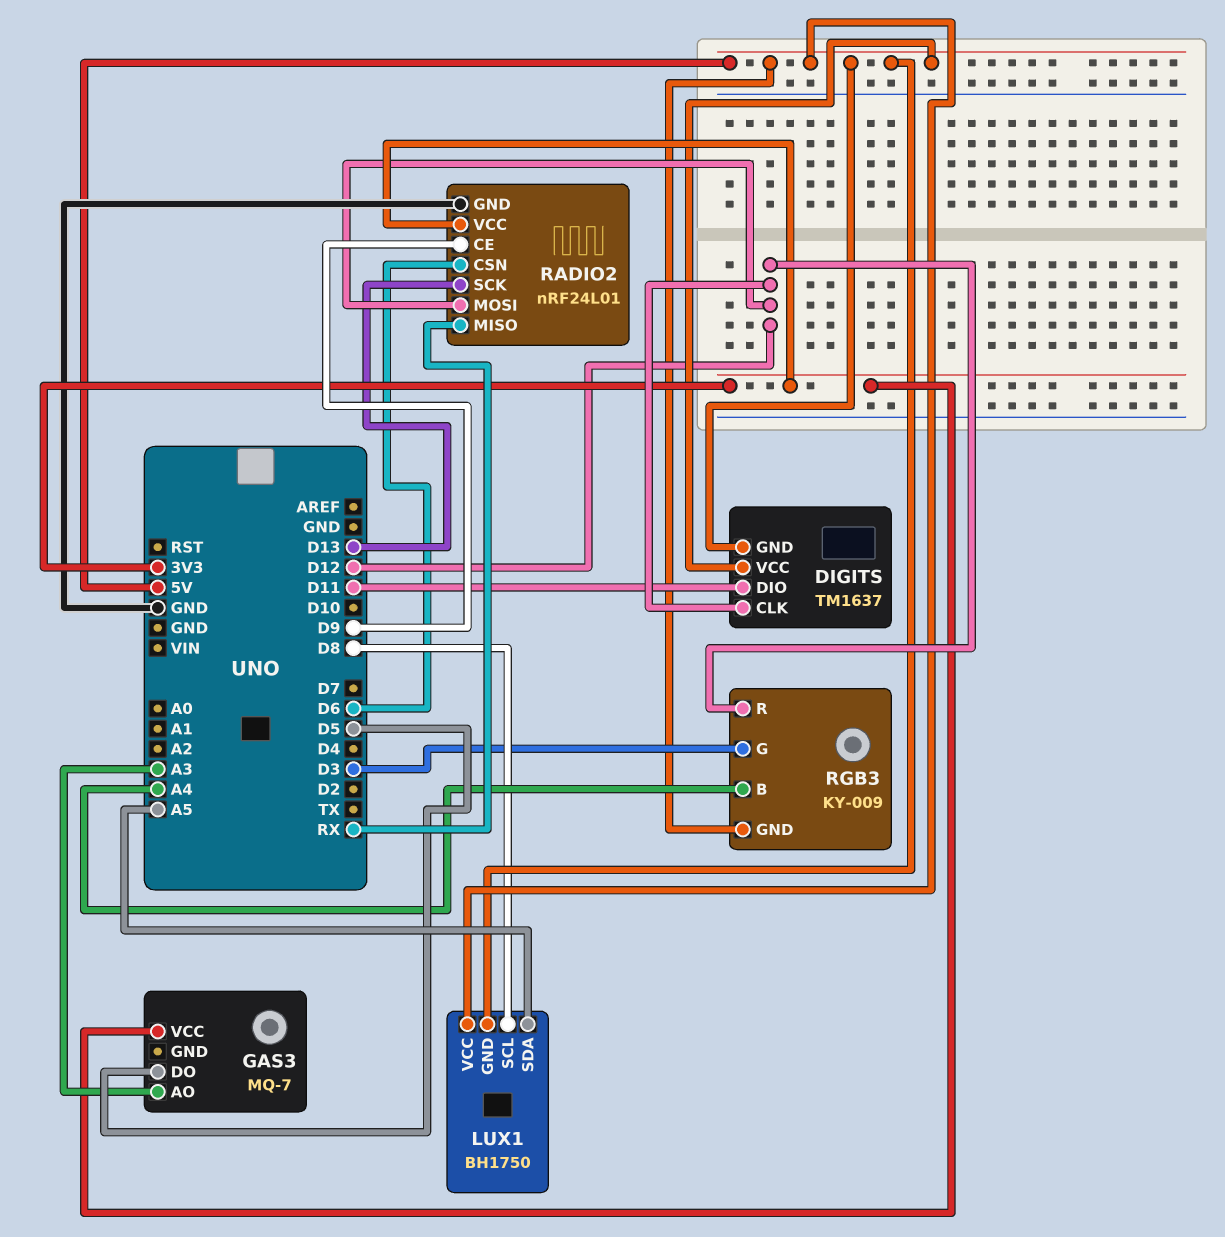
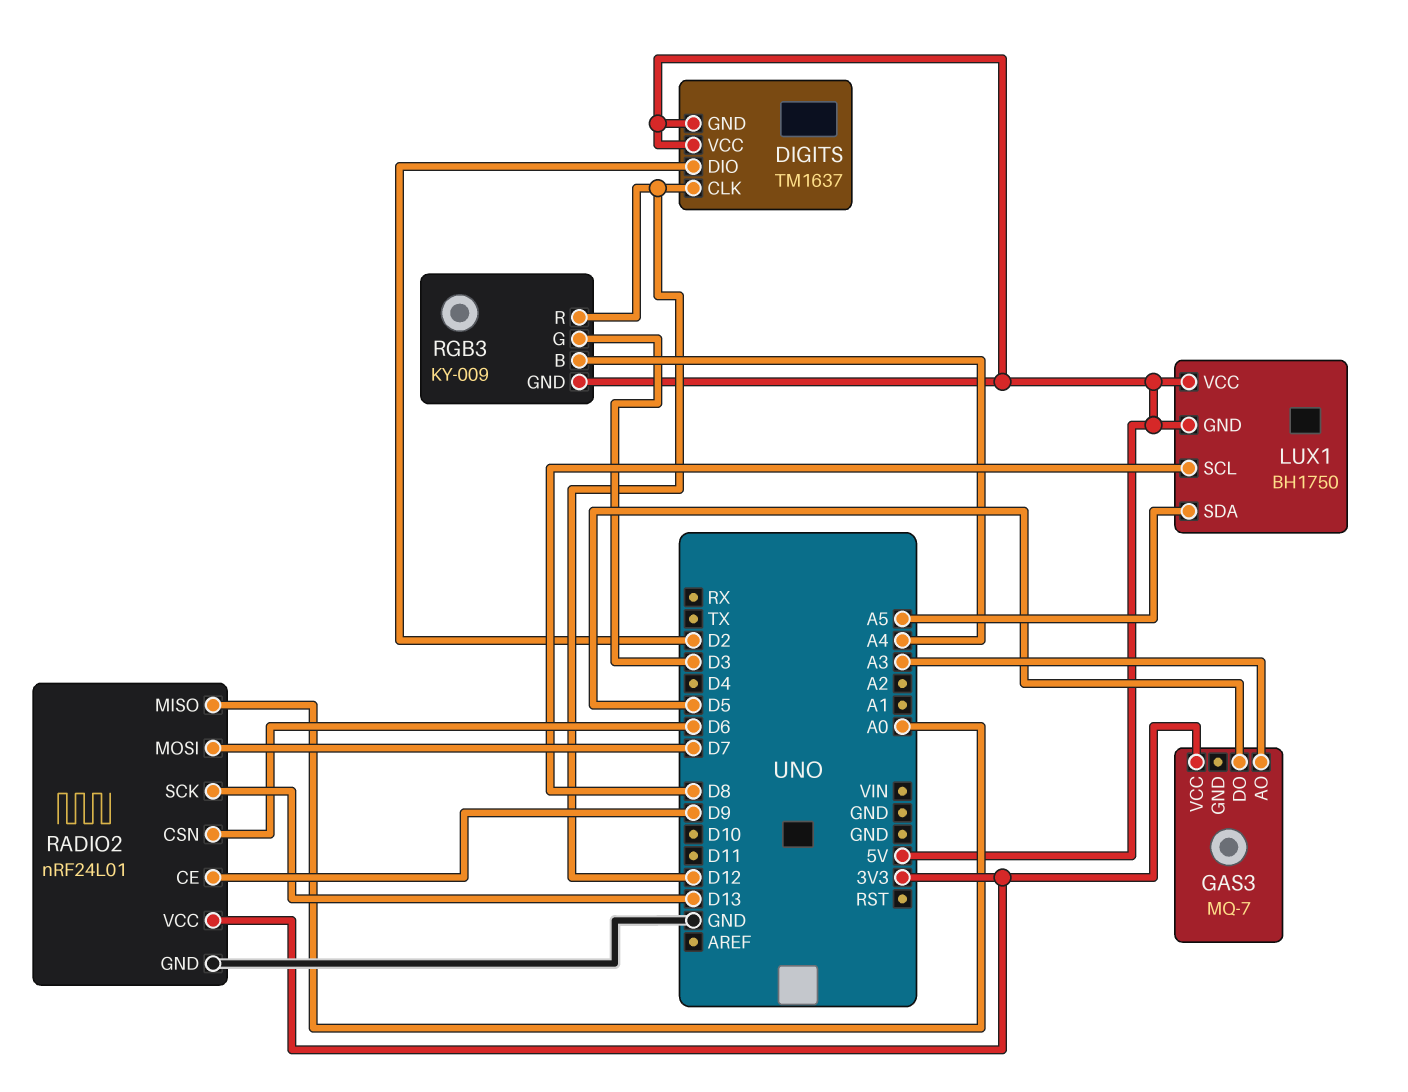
DIGITS pin DIO: D11 -> D2
RADIO2 pin MISO: RX -> A0
RADIO2 pin MOSI: D12 -> D7

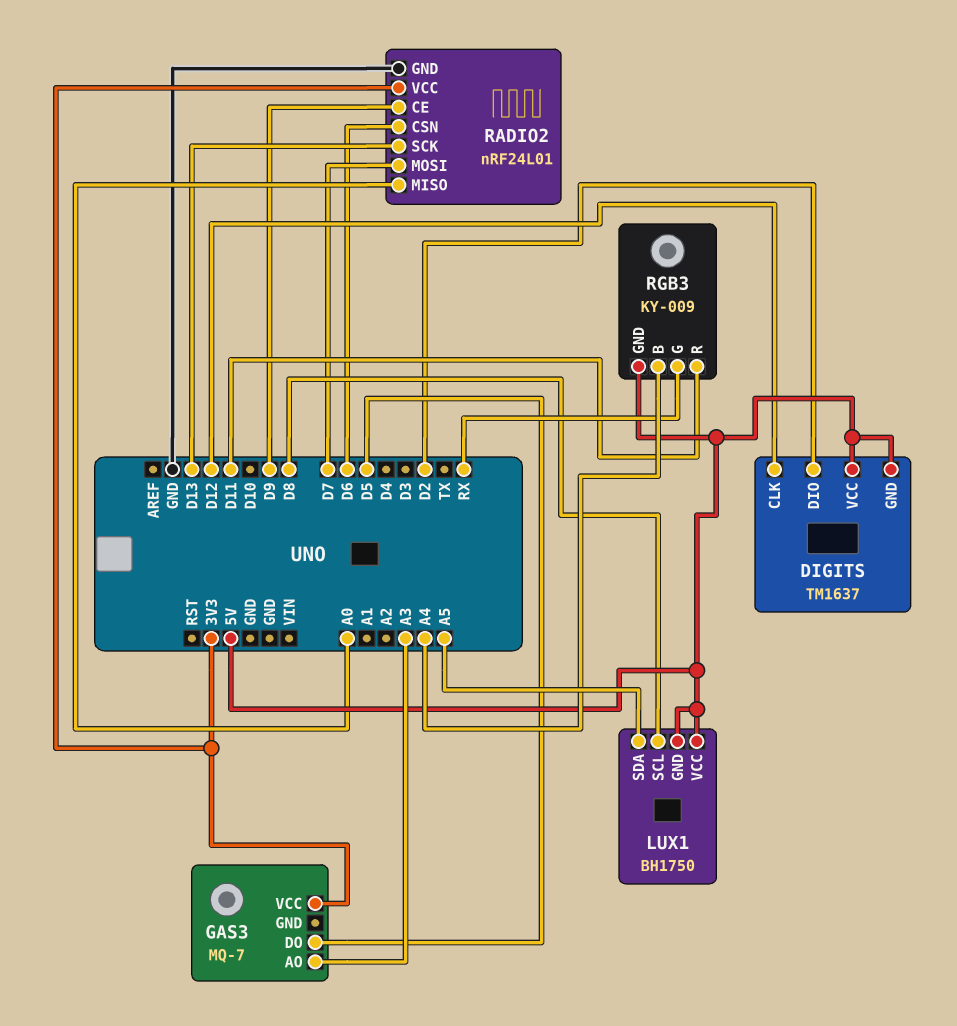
RGB3 pin G: D3 -> RX
RGB3 pin R: D12 -> D11

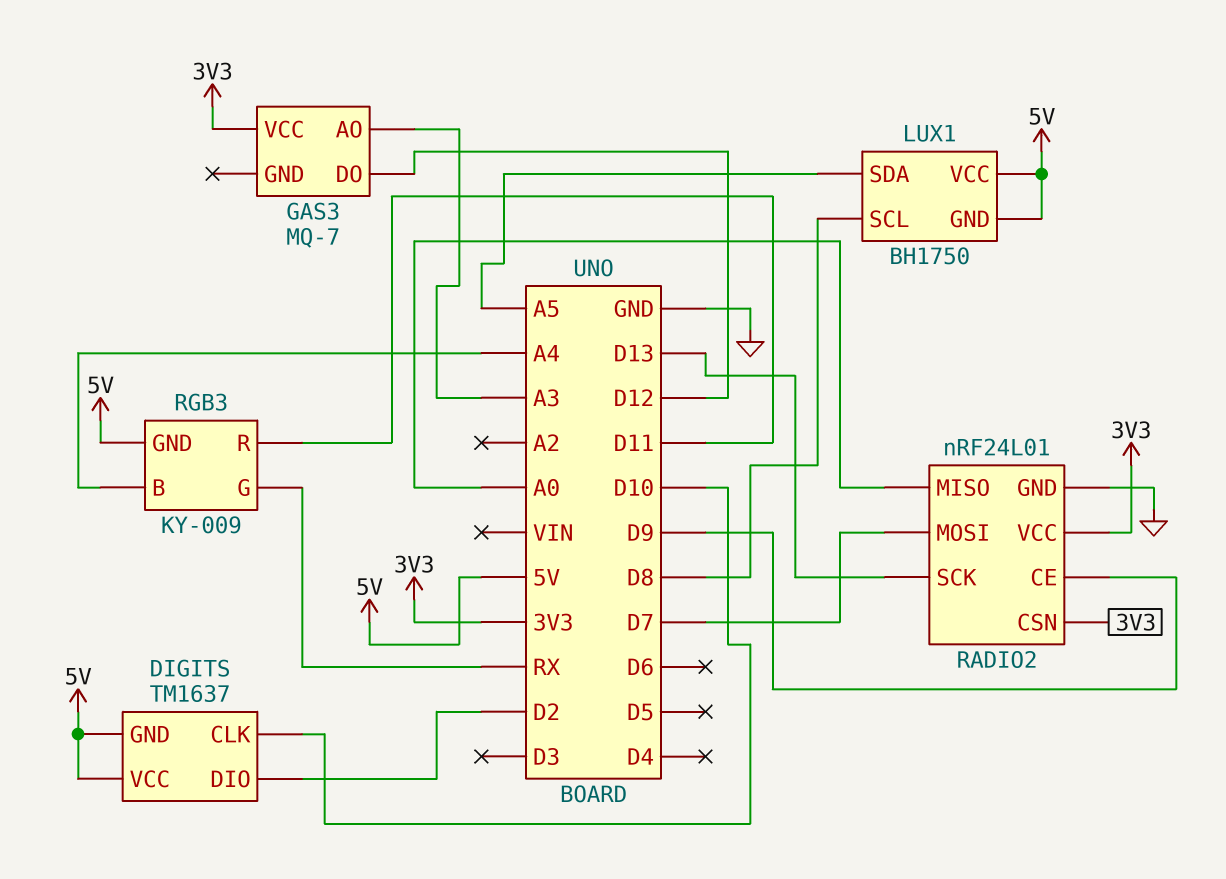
DIGITS pin CLK: D12 -> D10
GAS3 pin DO: D5 -> D12
RADIO2 pin CSN: D6 -> 3V3

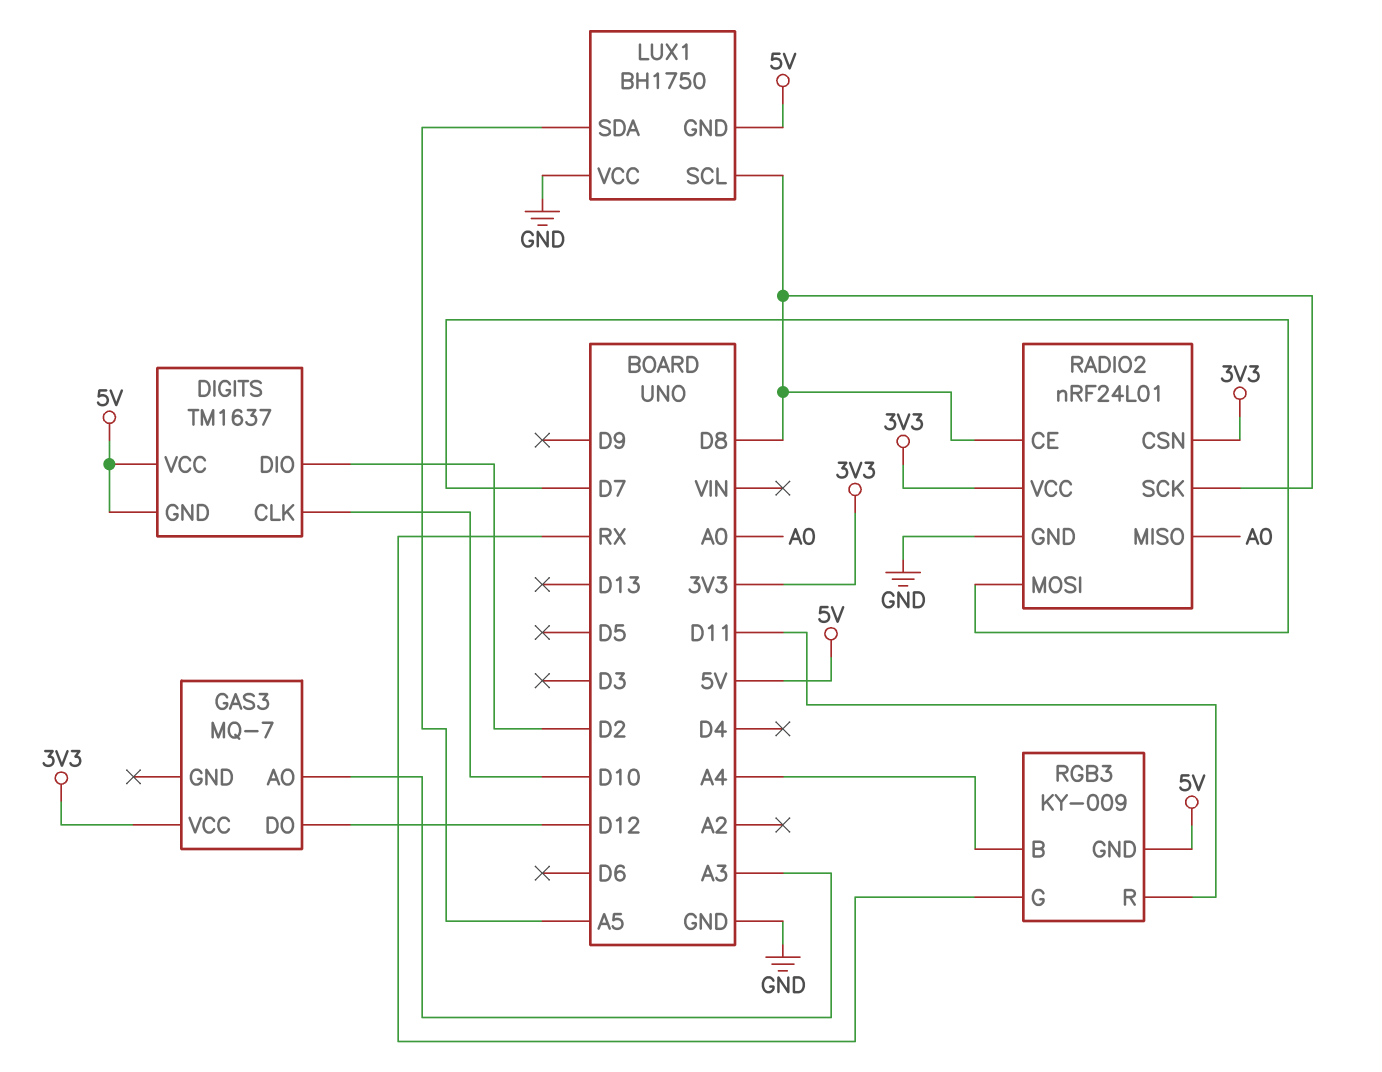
LUX1 pin VCC: 5V -> GND
RADIO2 pin CE: D9 -> D8
RADIO2 pin SCK: D13 -> D8

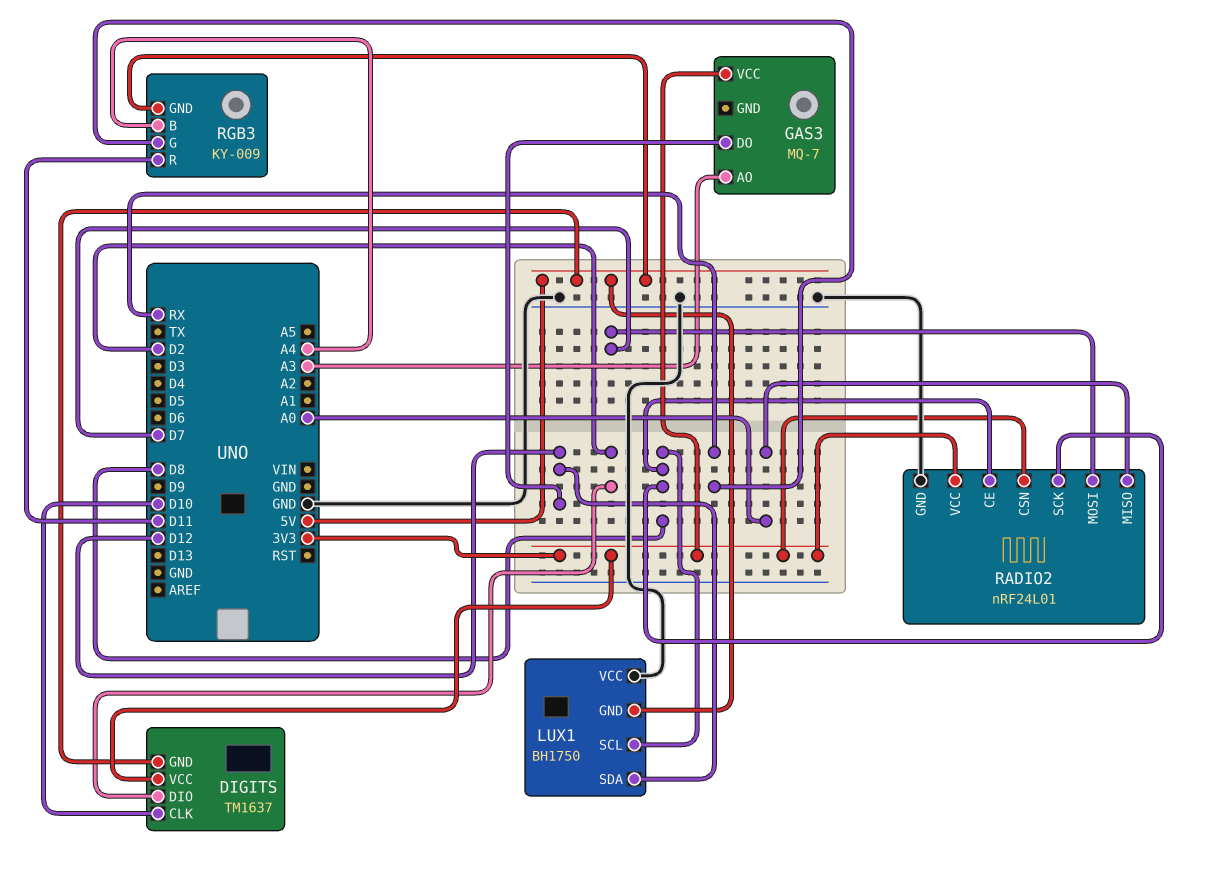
DIGITS pin VCC: 5V -> 3V3
LUX1 pin SDA: A5 -> D12

